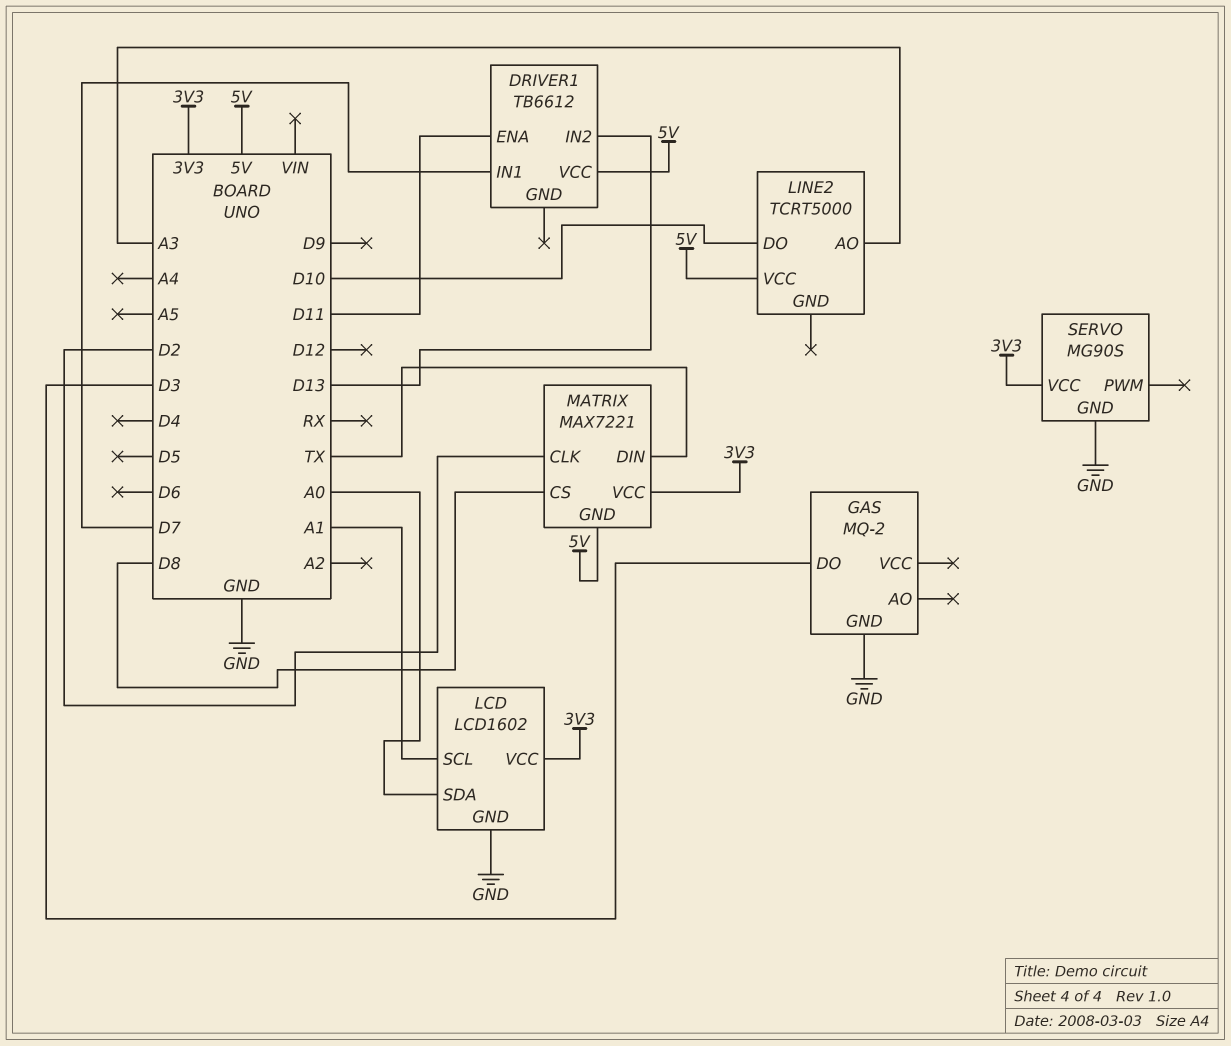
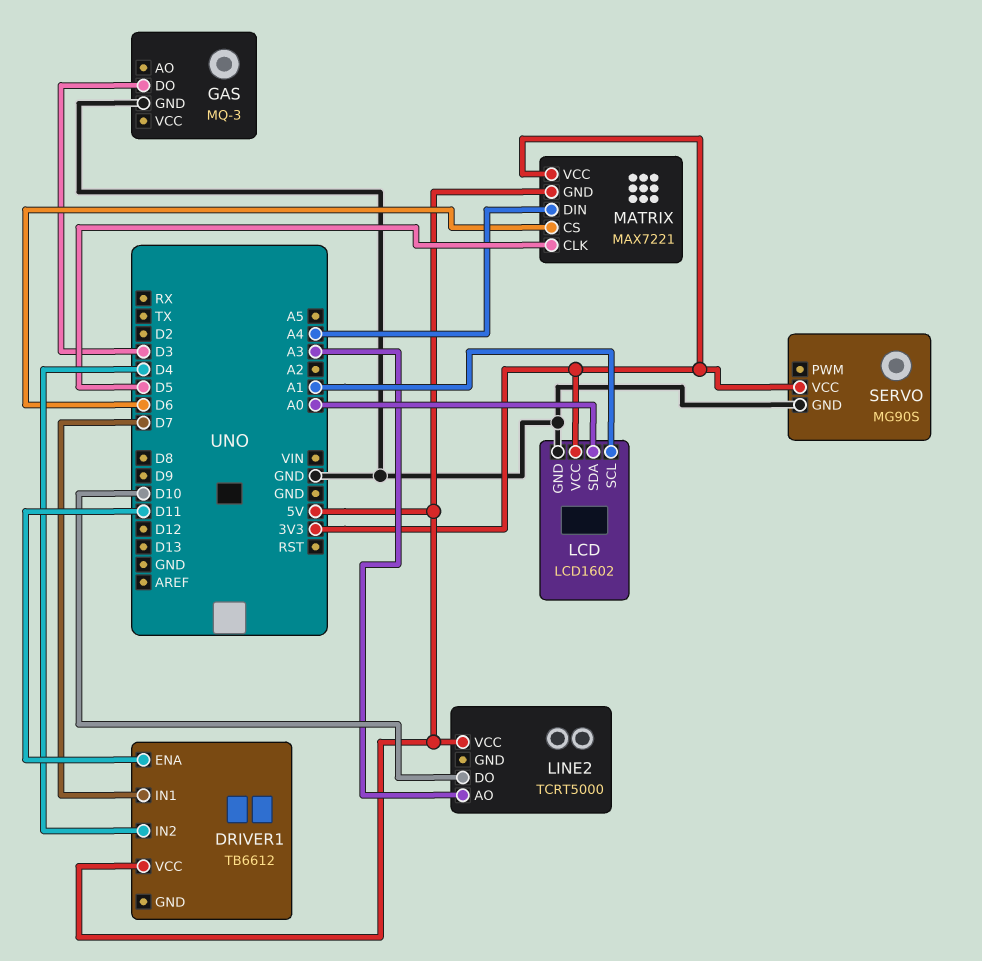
DRIVER1 pin IN2: D13 -> D4
GAS: MQ-2 -> MQ-3
MATRIX pin CLK: D2 -> D5
MATRIX pin CS: D8 -> D6
MATRIX pin DIN: TX -> A4

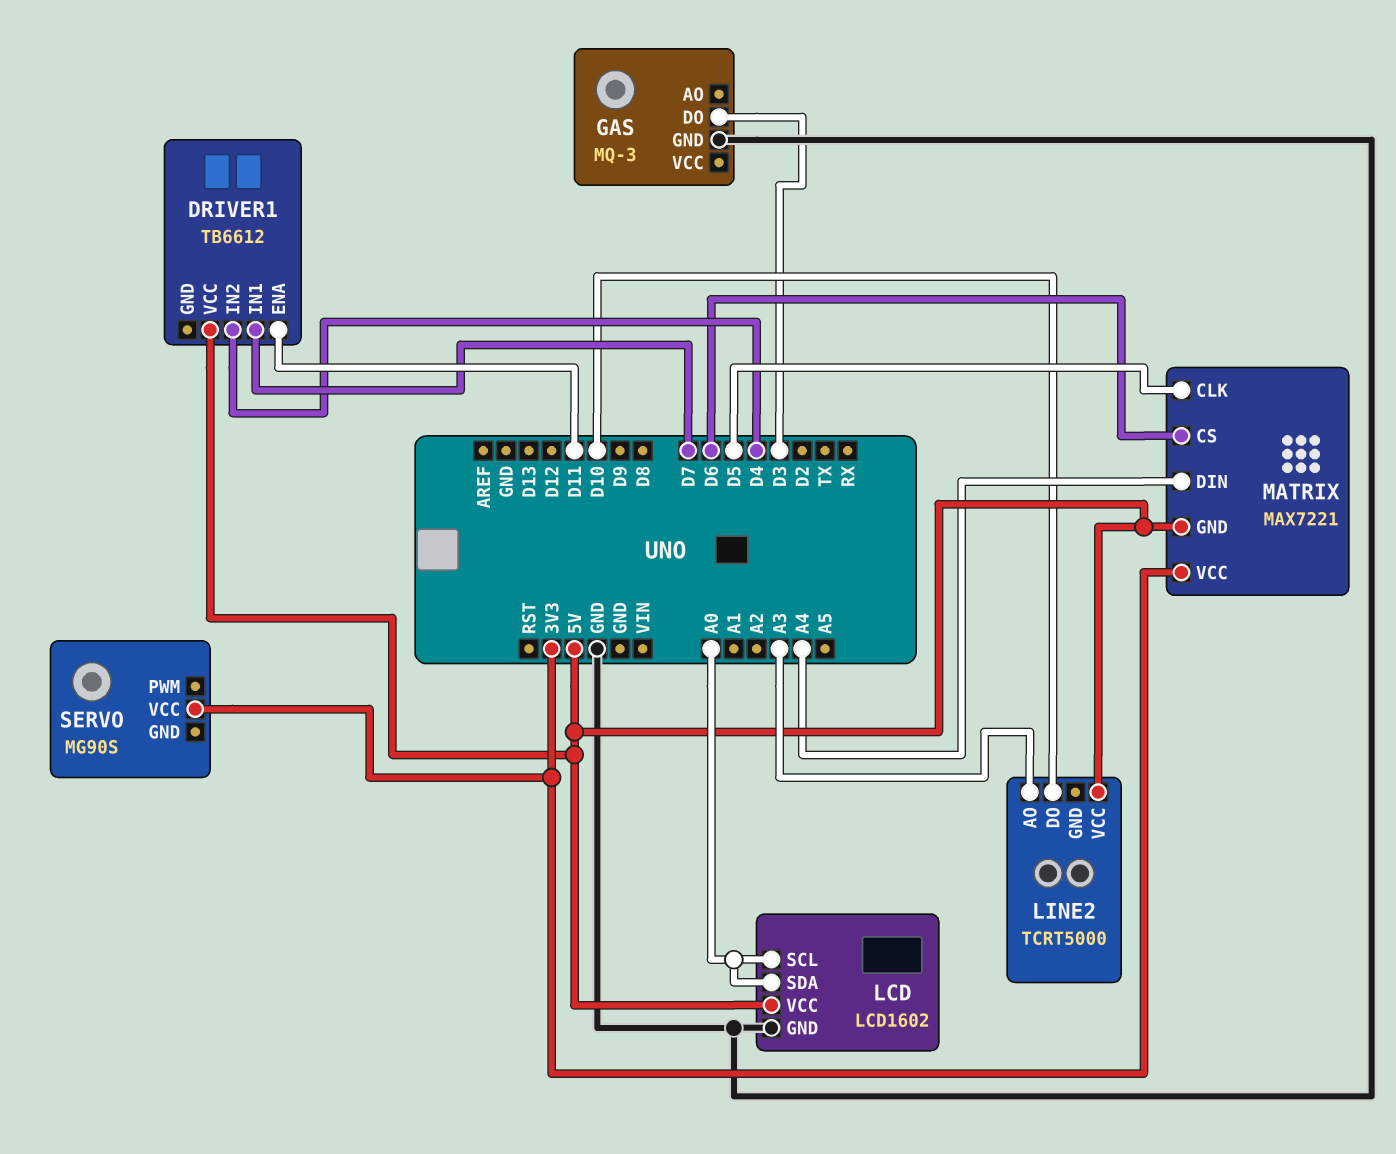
LCD pin SCL: A1 -> A0
LCD pin VCC: 3V3 -> 5V
SERVO pin GND: GND -> none

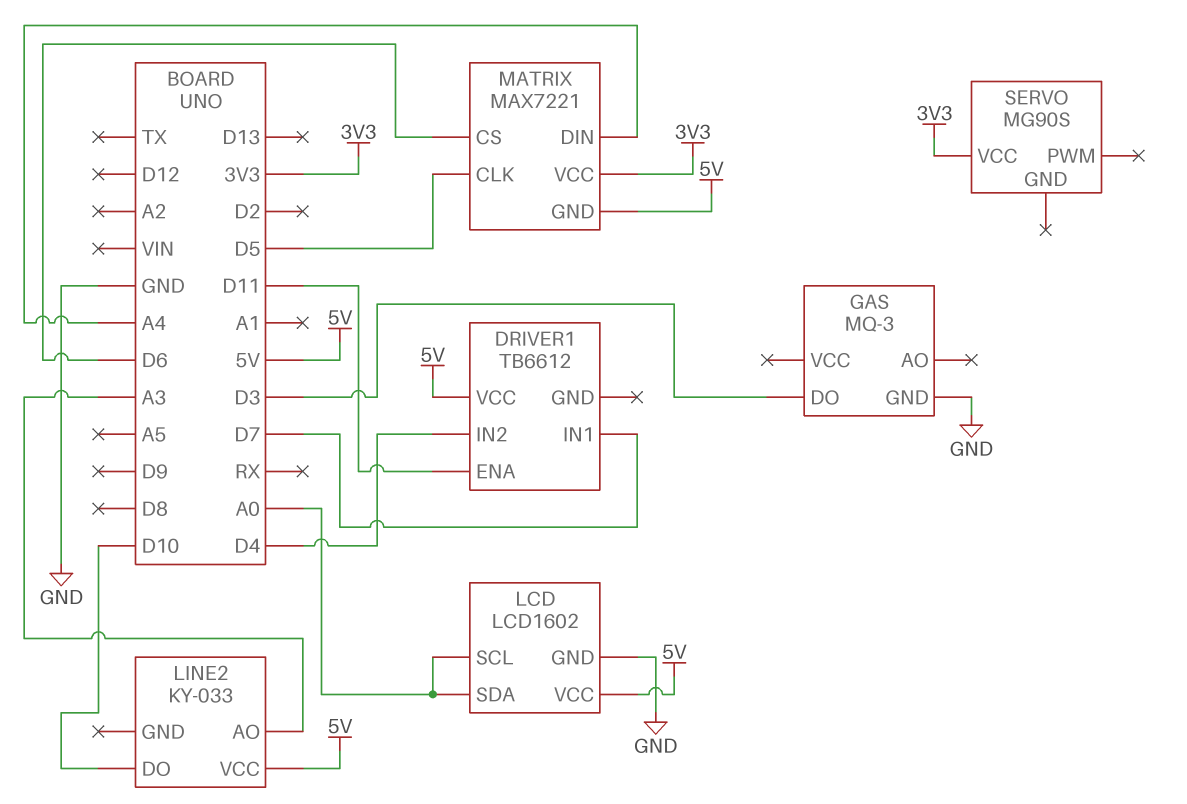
LINE2: TCRT5000 -> KY-033

